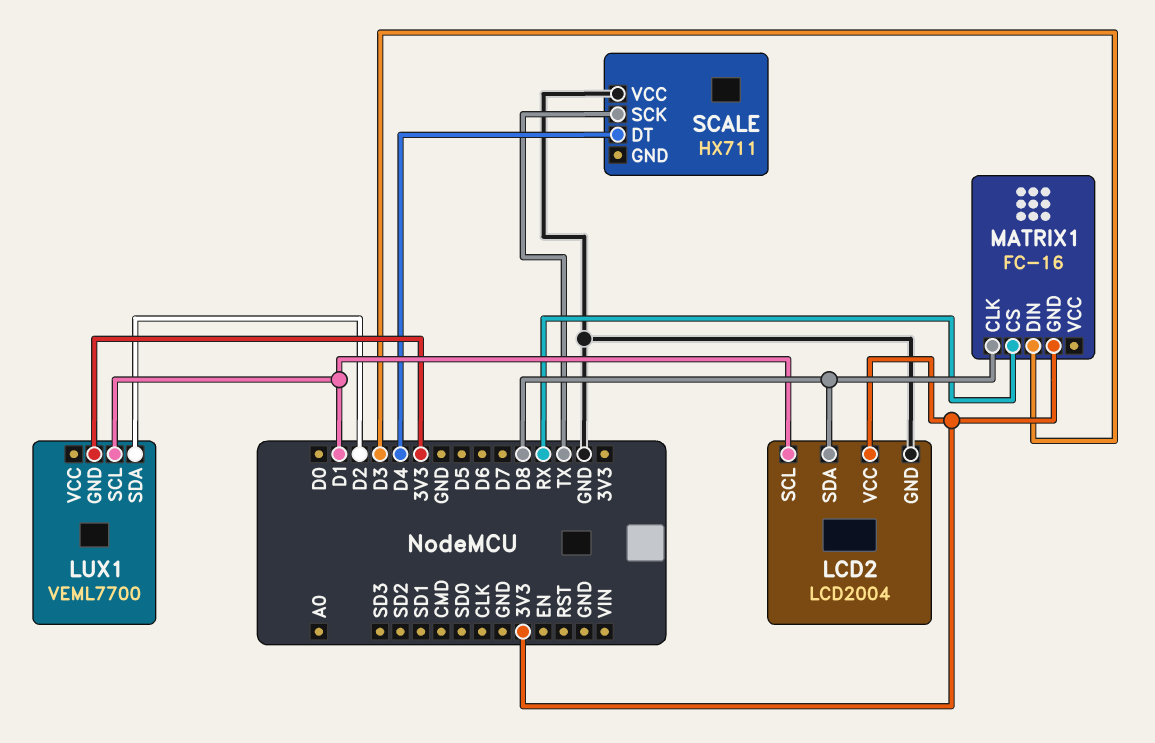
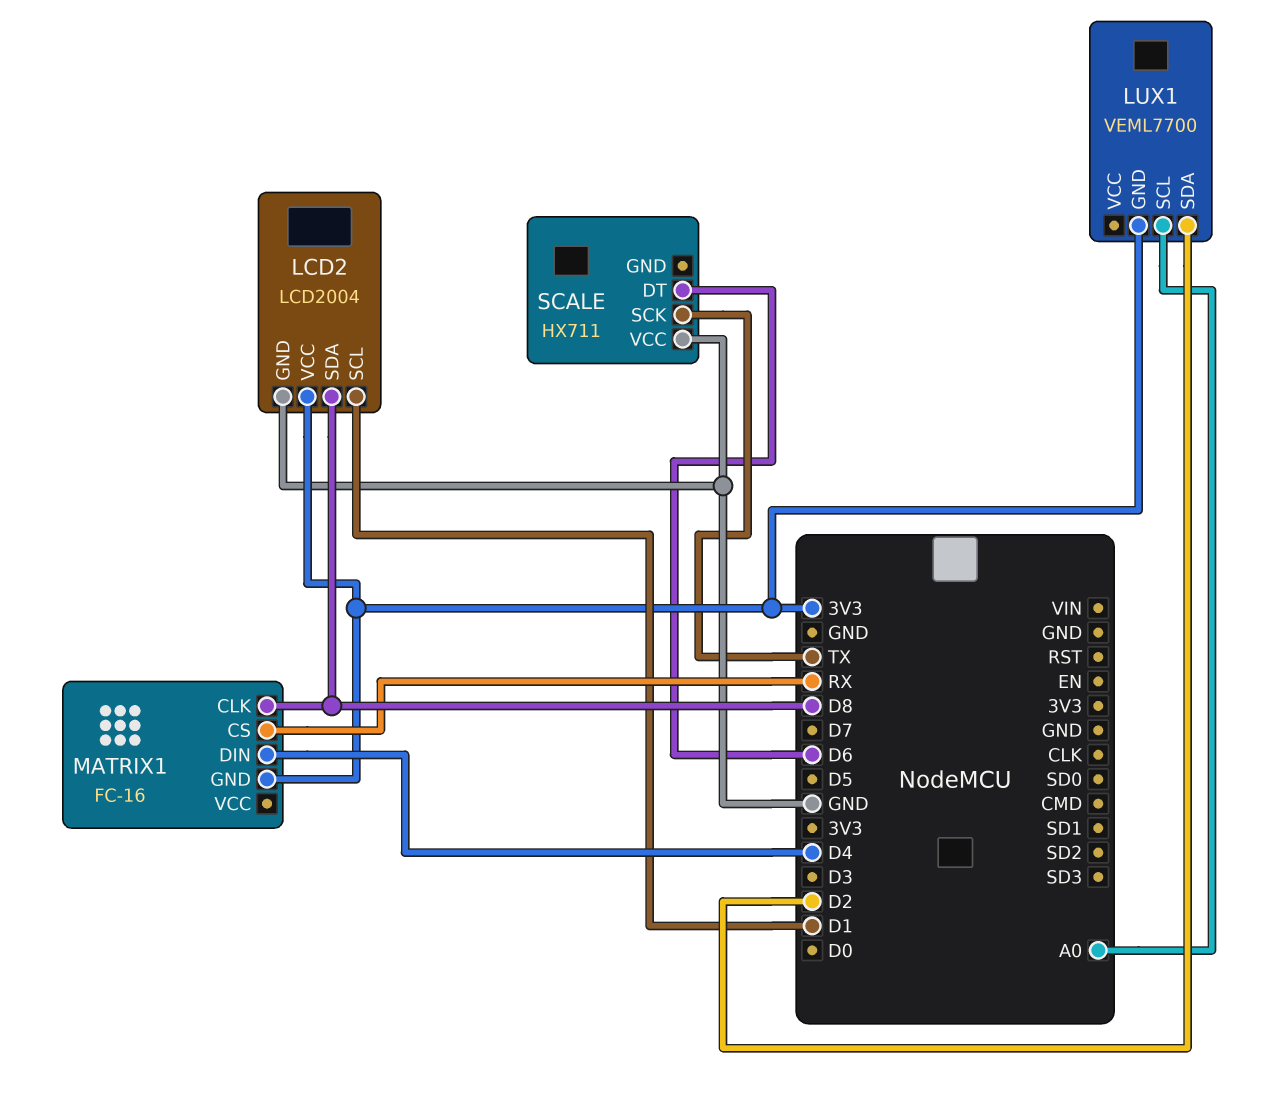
LUX1 pin SCL: D1 -> A0
MATRIX1 pin DIN: D3 -> D4
SCALE pin DT: D4 -> D6

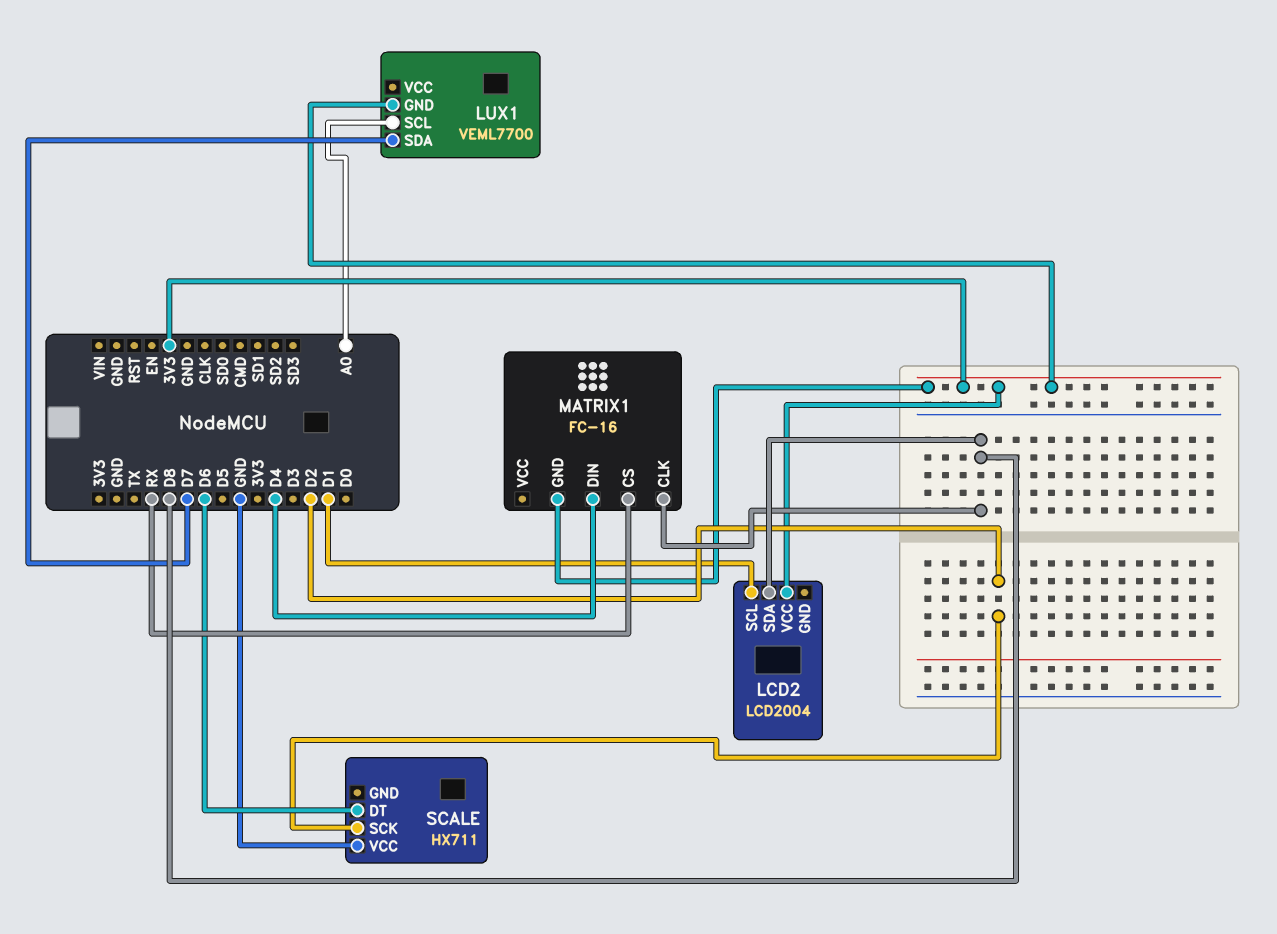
LCD2 pin GND: GND -> none
LUX1 pin SDA: D2 -> D7
SCALE pin SCK: TX -> D2

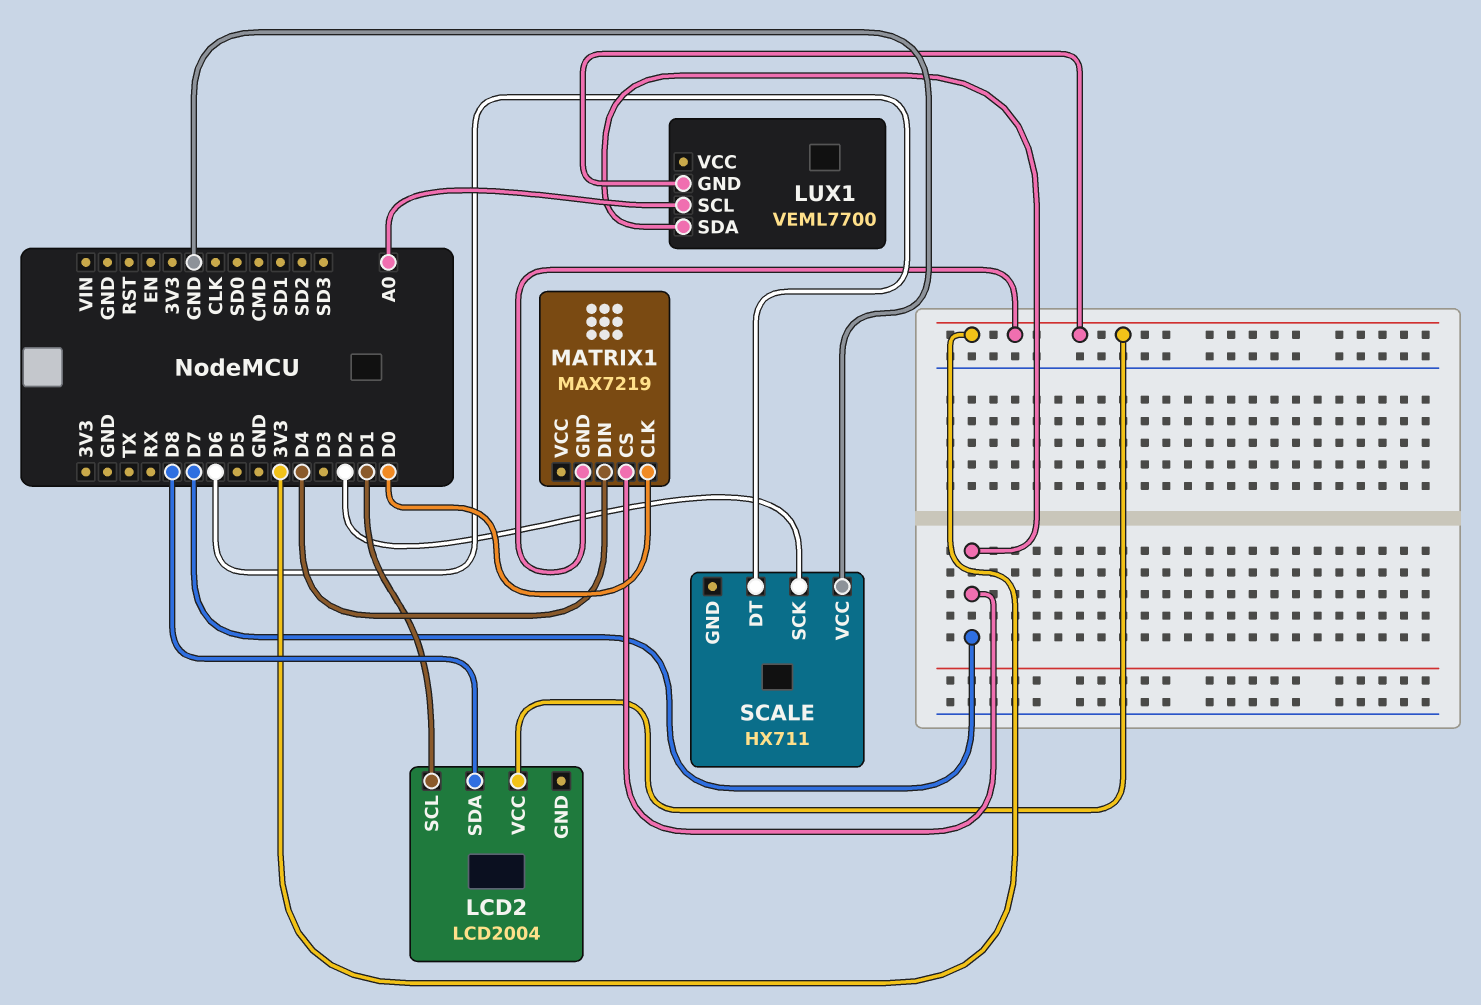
MATRIX1: FC-16 -> MAX7219
MATRIX1 pin CLK: D8 -> D0
MATRIX1 pin CS: RX -> D7

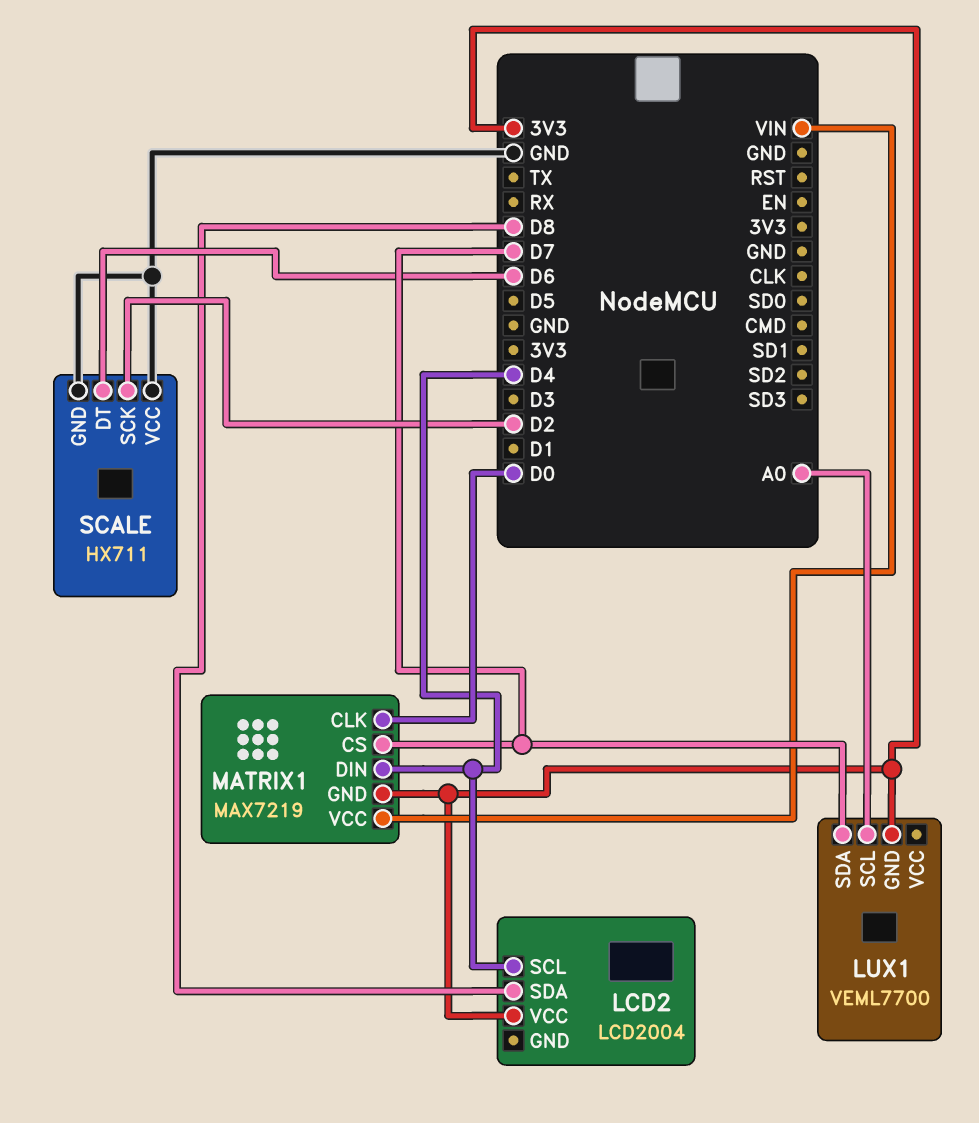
LCD2 pin SCL: D1 -> D4
MATRIX1 pin VCC: none -> VIN
SCALE pin GND: none -> GND

